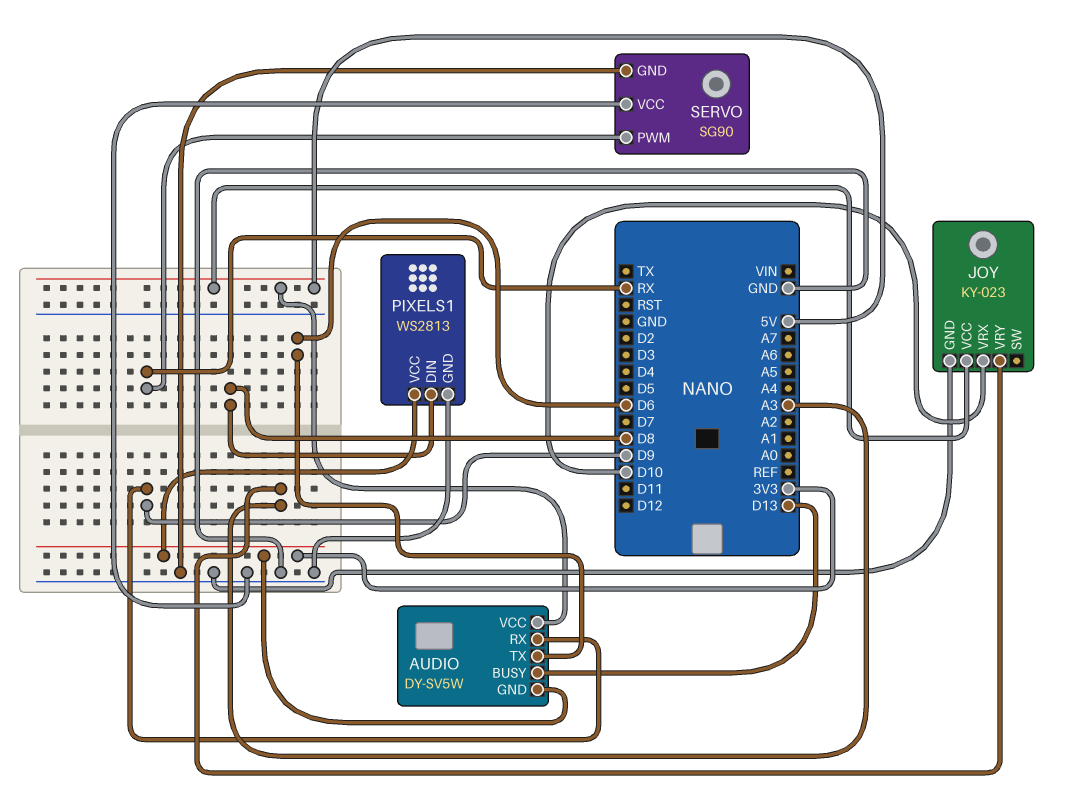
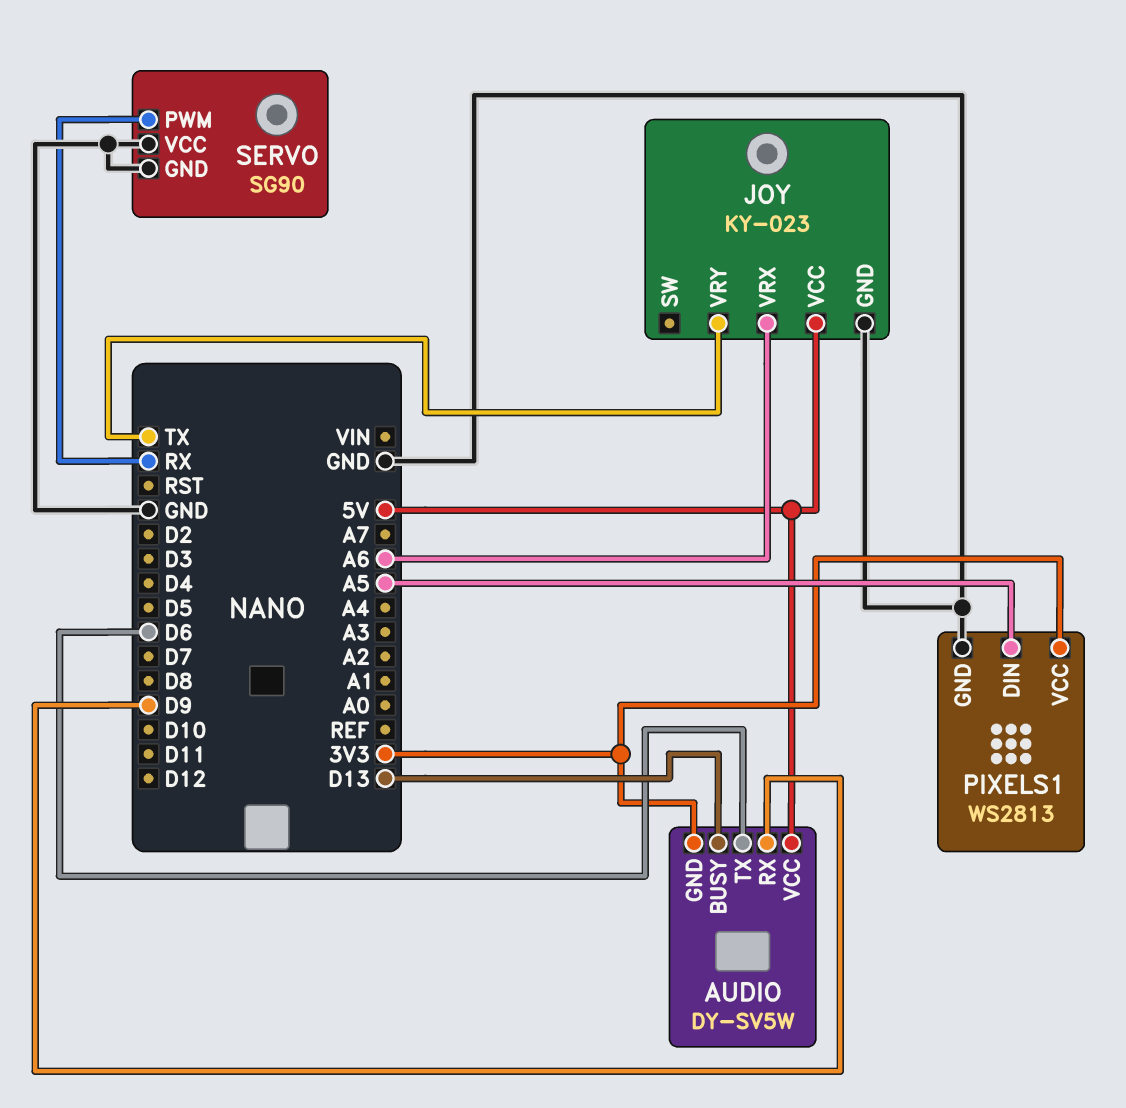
JOY pin VRX: D10 -> A6
JOY pin VRY: A3 -> TX
PIXELS1 pin DIN: D8 -> A5

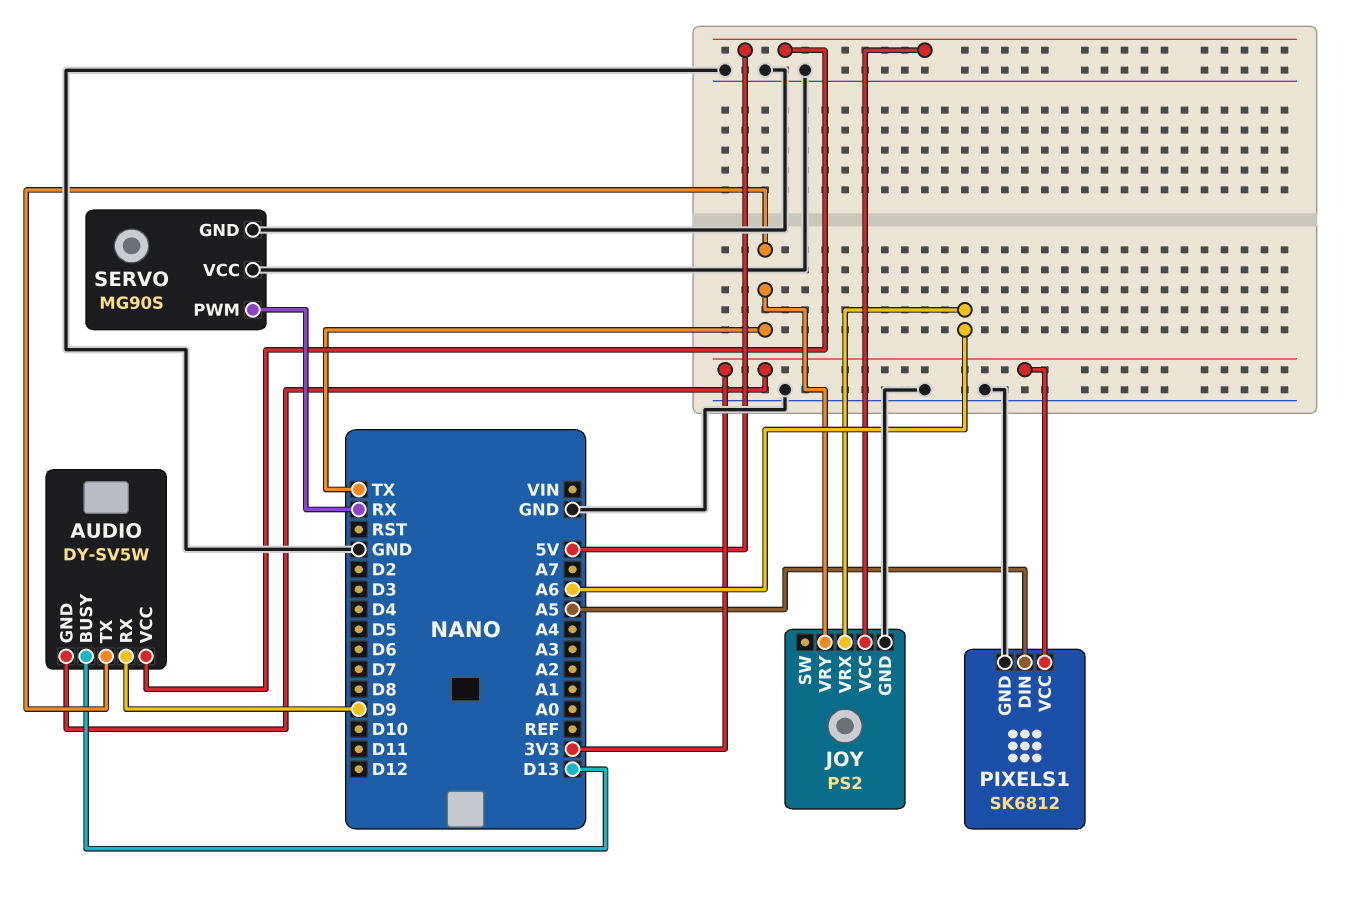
AUDIO pin TX: D6 -> TX
JOY: KY-023 -> PS2
PIXELS1: WS2813 -> SK6812
SERVO: SG90 -> MG90S

